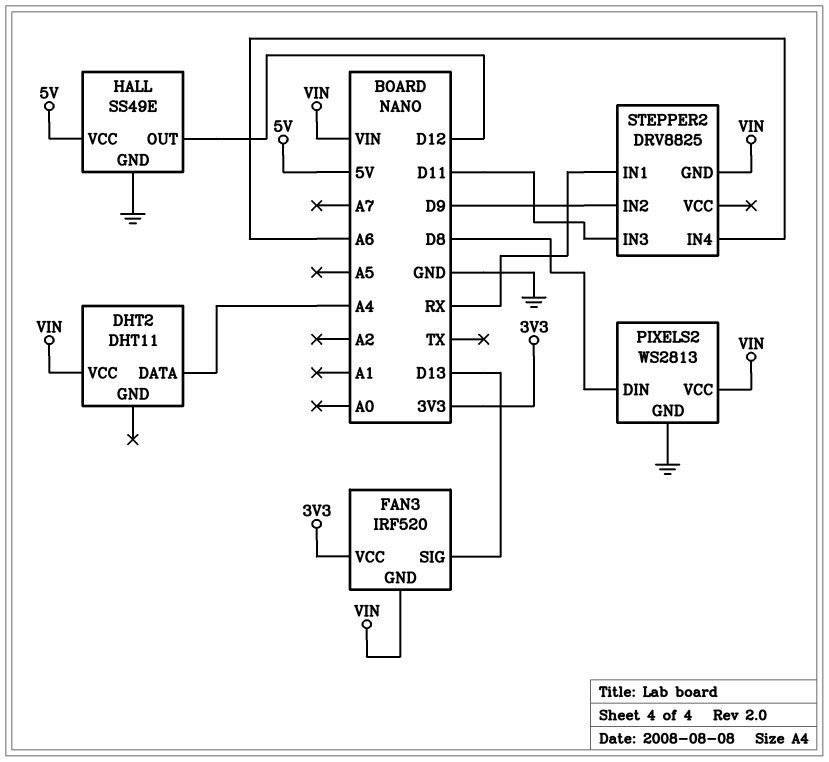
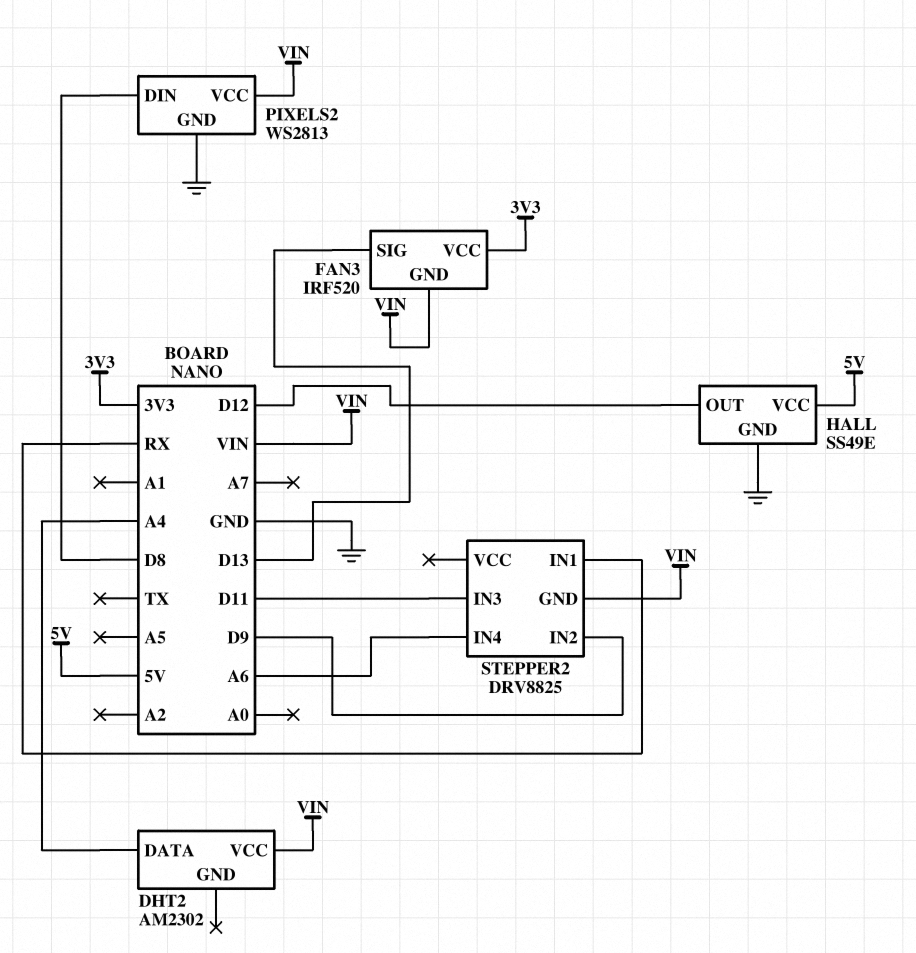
DHT2: DHT11 -> AM2302

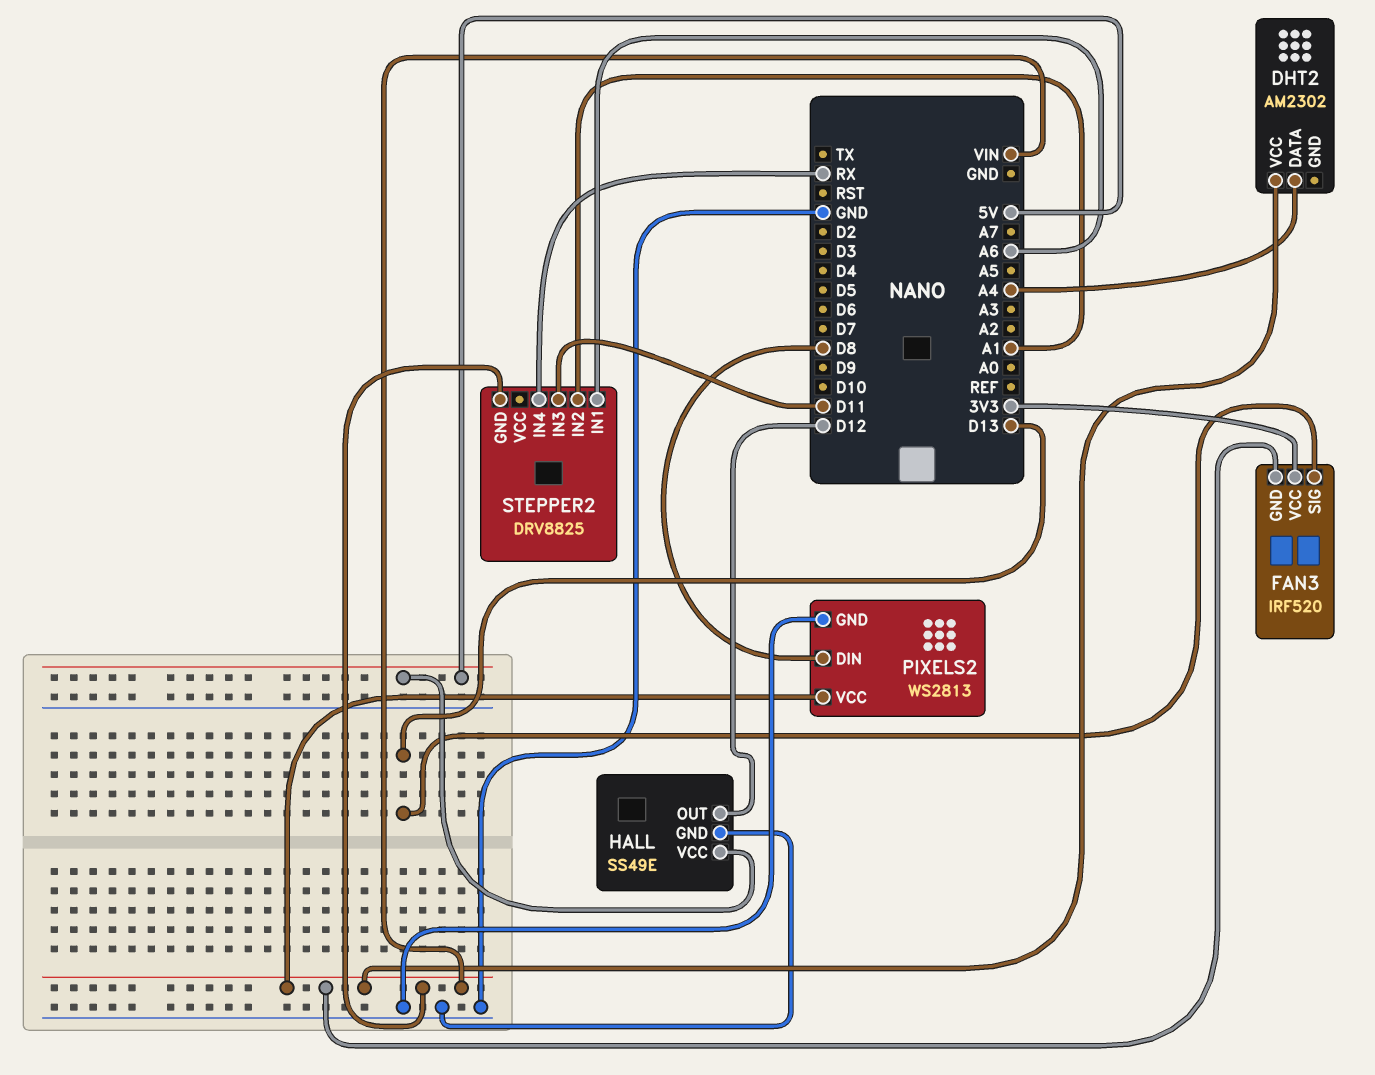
STEPPER2 pin IN1: RX -> A6
STEPPER2 pin IN2: D9 -> A1
STEPPER2 pin IN4: A6 -> RX

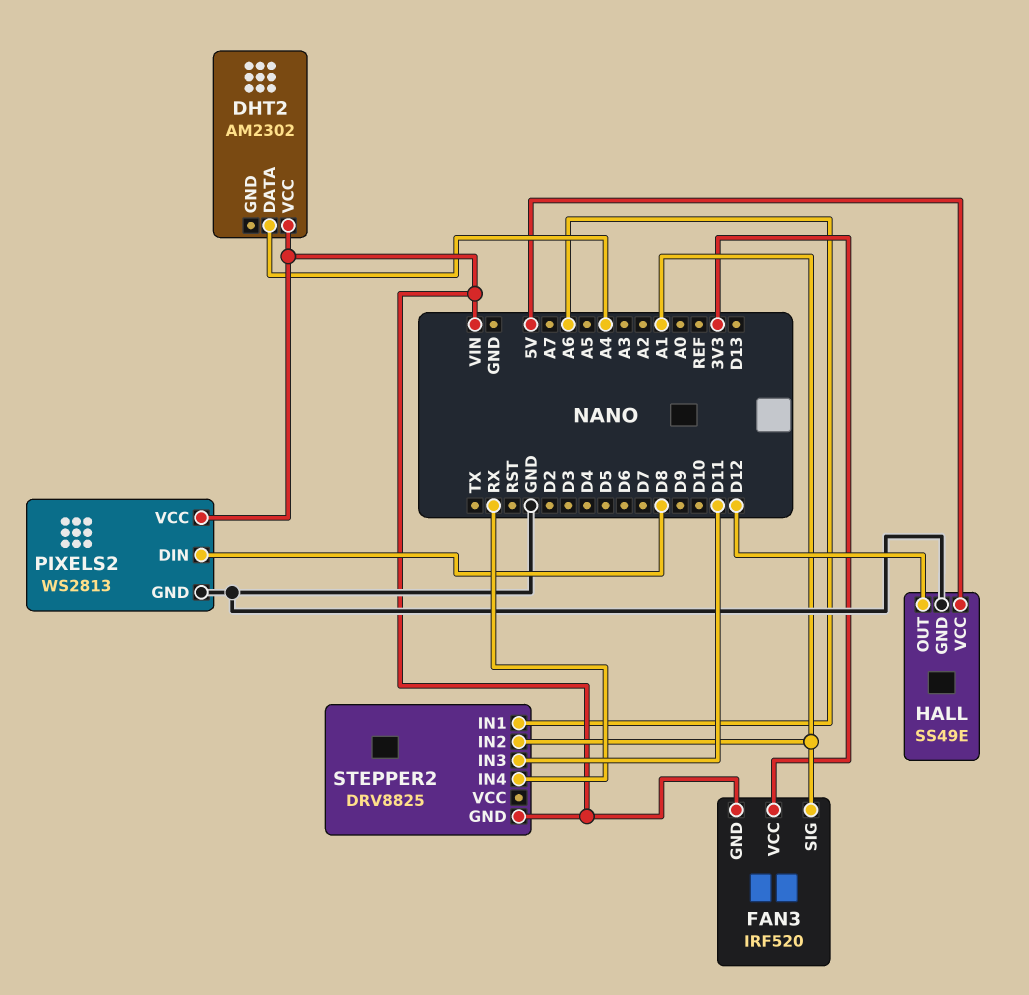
FAN3 pin SIG: D13 -> A1

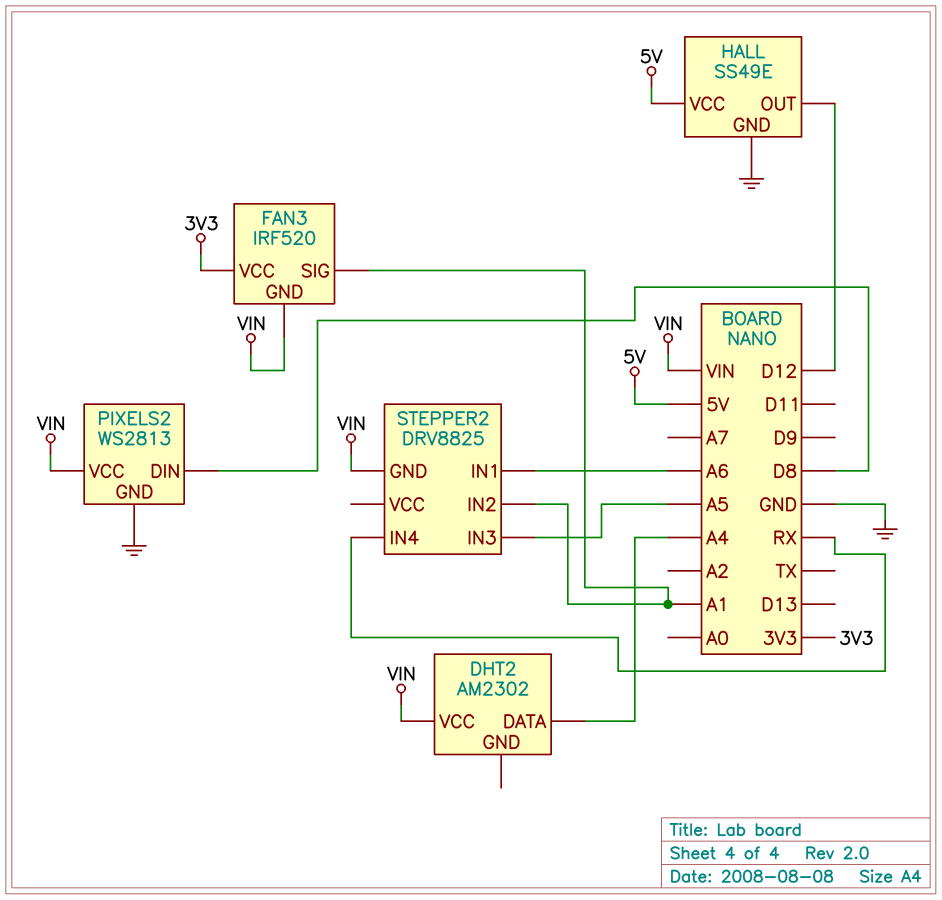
STEPPER2 pin IN3: D11 -> A5

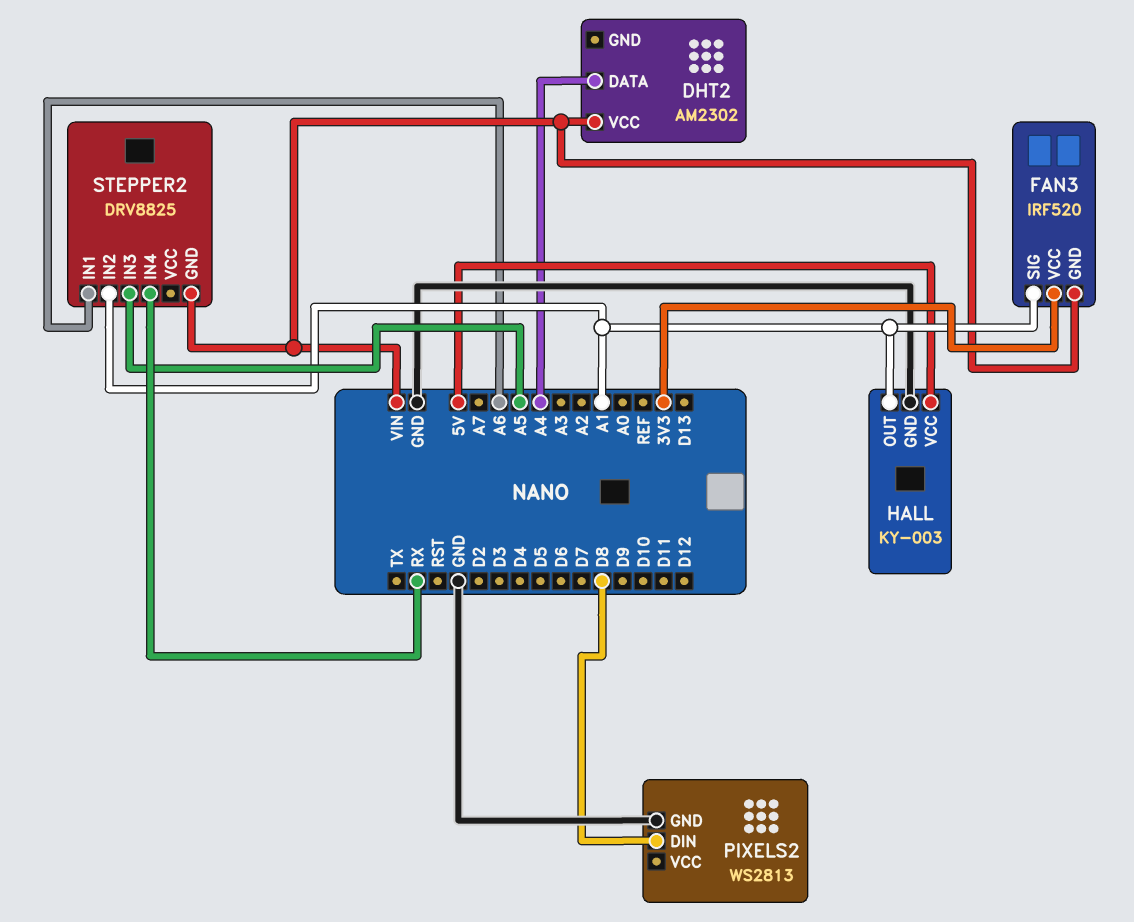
HALL: SS49E -> KY-003
HALL pin OUT: D12 -> A1
PIXELS2 pin VCC: VIN -> none

